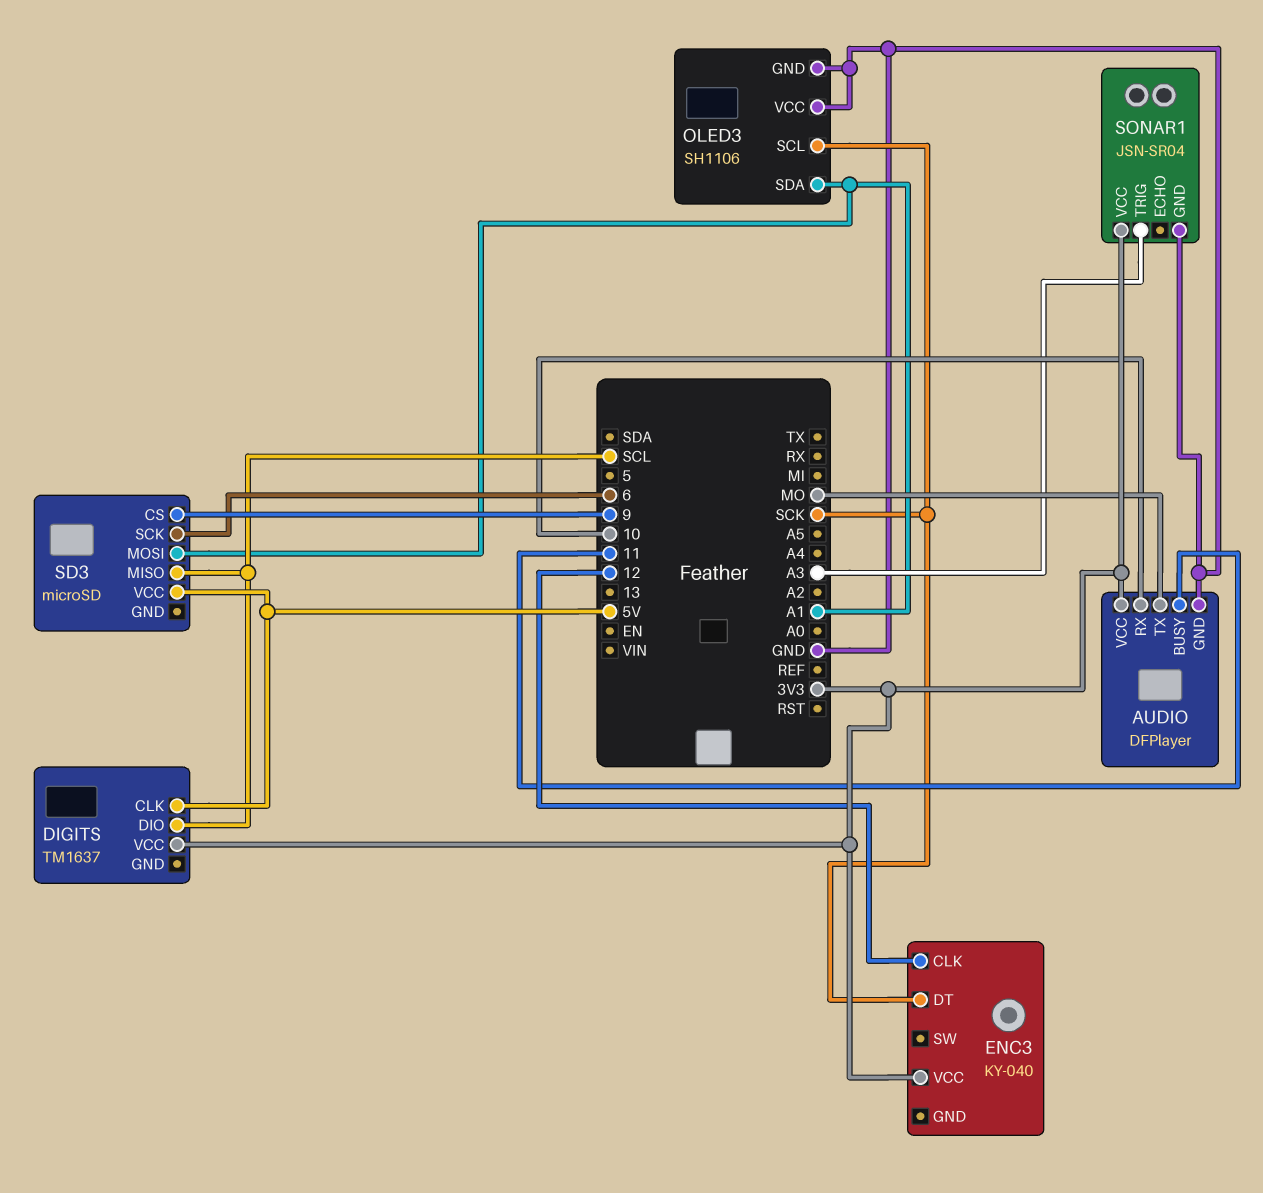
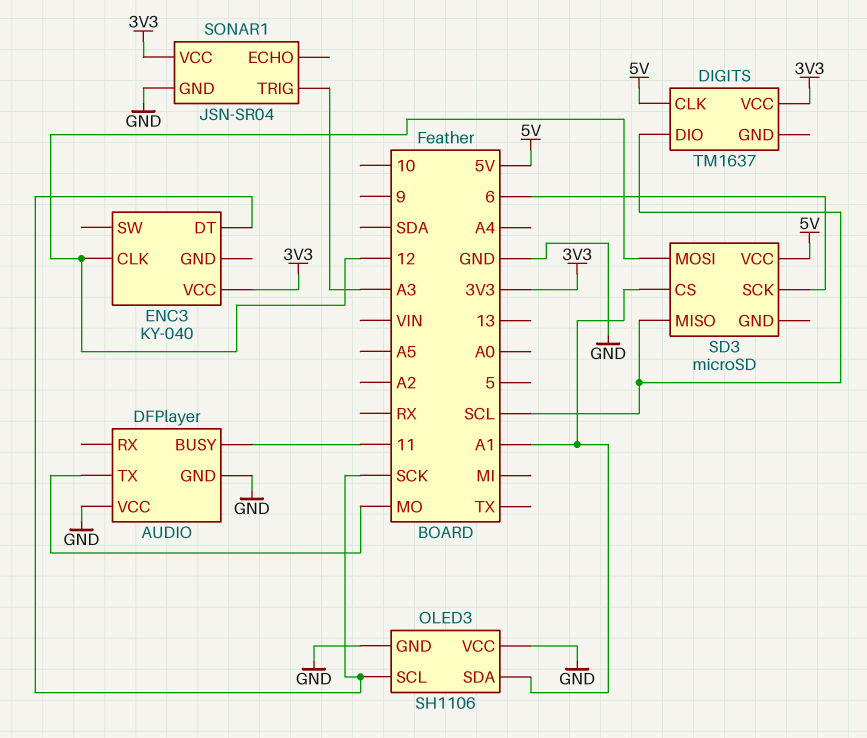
AUDIO pin RX: 10 -> none
AUDIO pin VCC: 3V3 -> GND
SD3 pin CS: 9 -> A1
SD3 pin MOSI: A1 -> 12

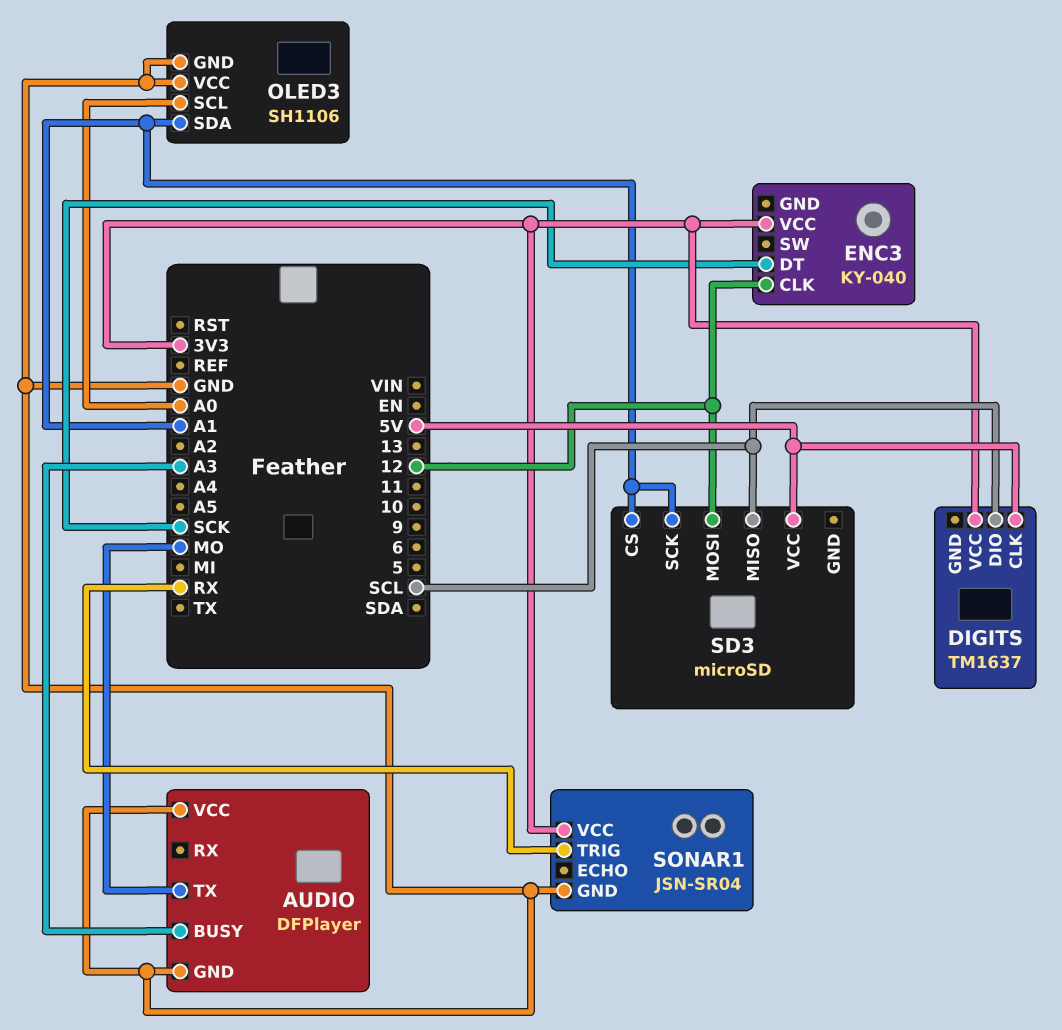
AUDIO pin BUSY: 11 -> A3
OLED3 pin SCL: SCK -> A0
SD3 pin SCK: 6 -> A1
SONAR1 pin TRIG: A3 -> RX

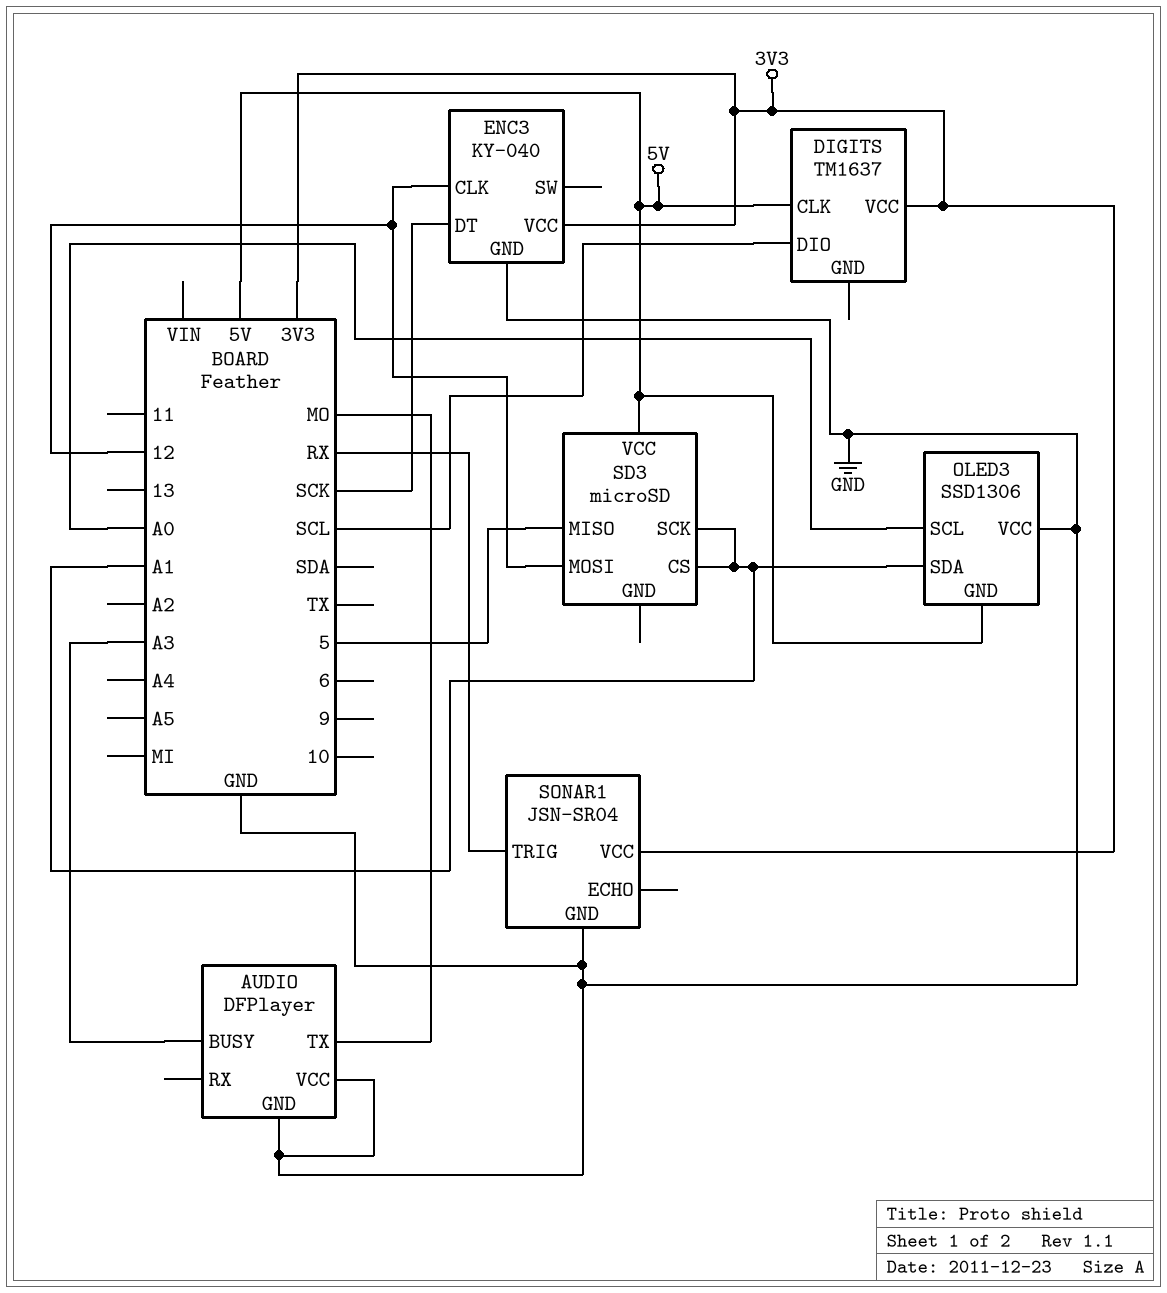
ENC3 pin GND: none -> GND
OLED3: SH1106 -> SSD1306
OLED3 pin GND: GND -> 5V
SD3 pin MISO: SCL -> 5

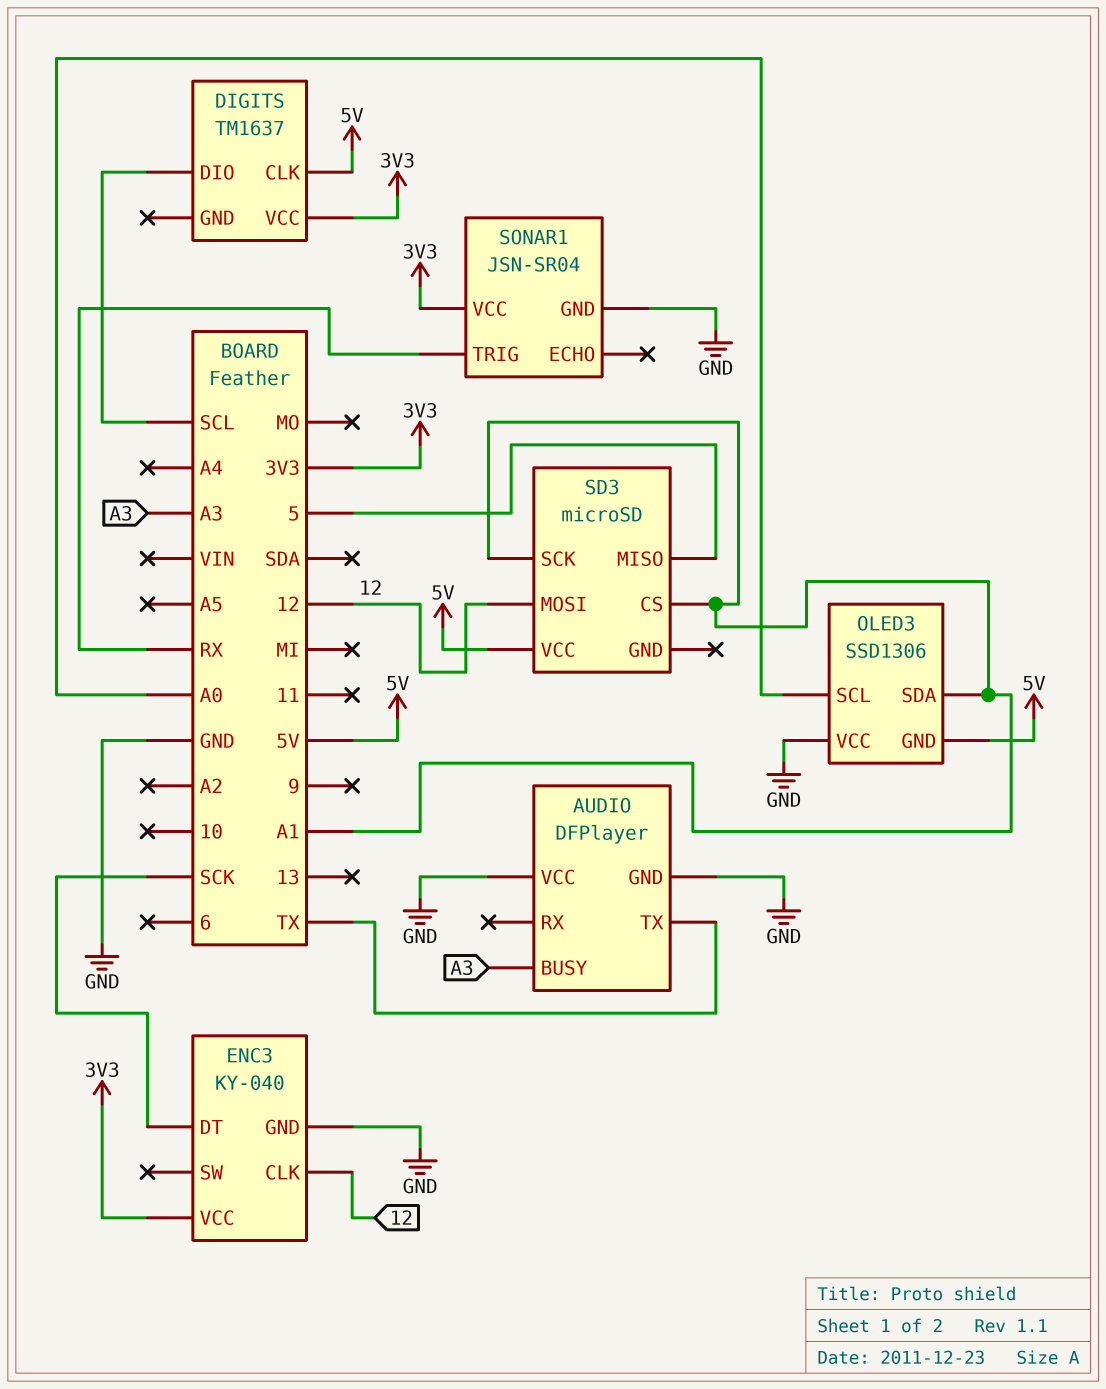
AUDIO pin TX: MO -> TX

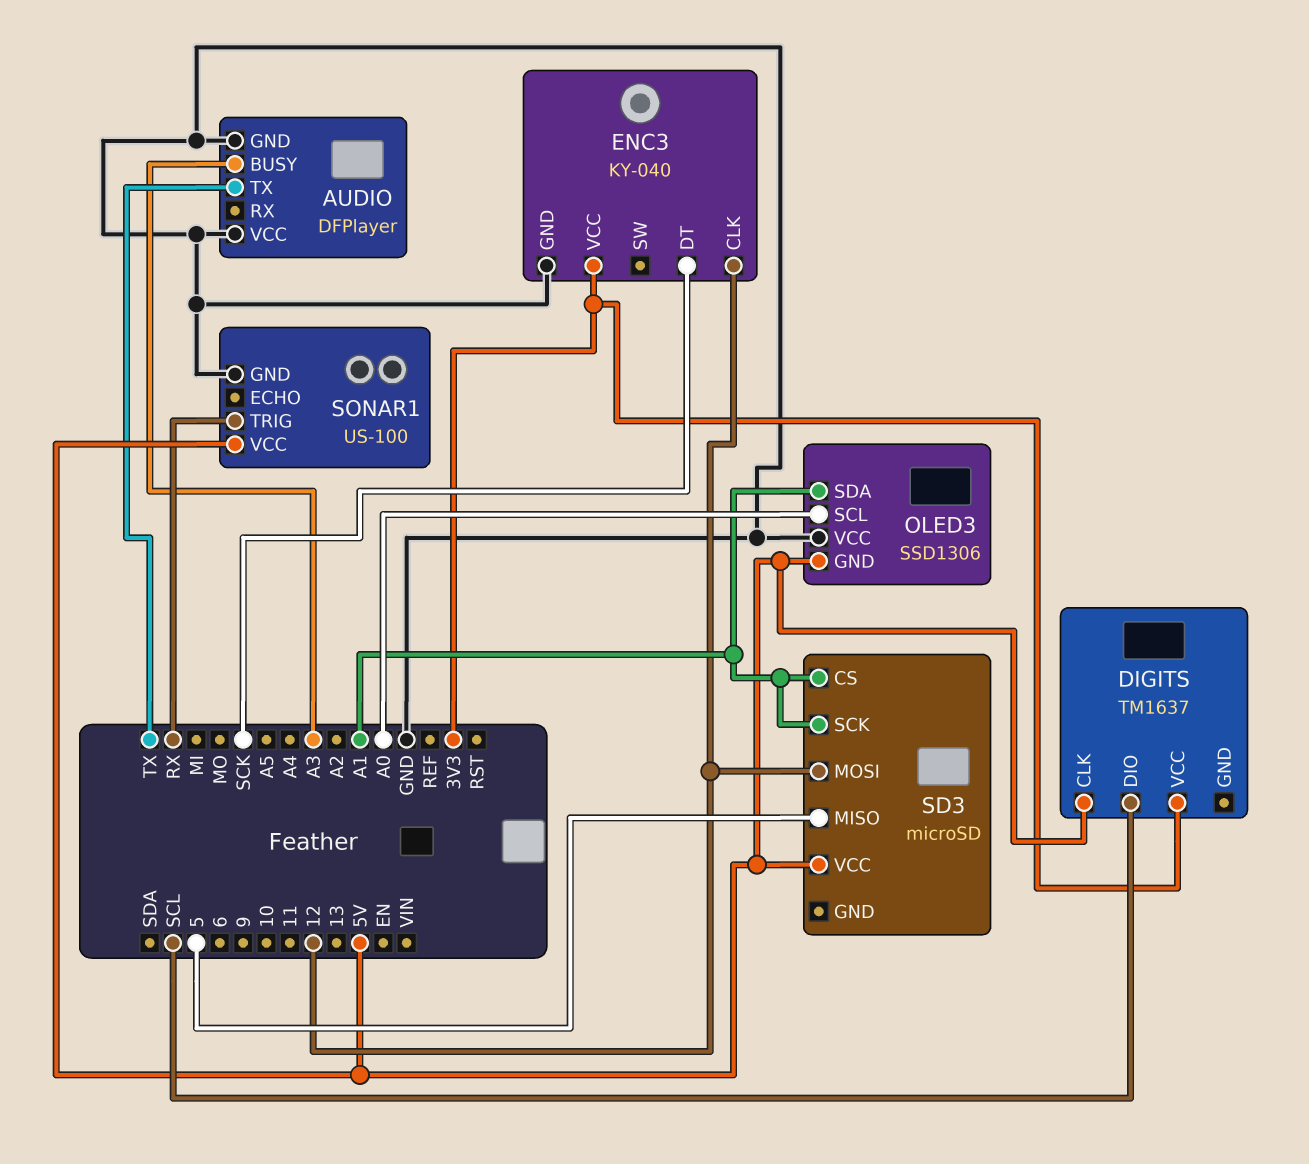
SONAR1: JSN-SR04 -> US-100
SONAR1 pin VCC: 3V3 -> 5V

